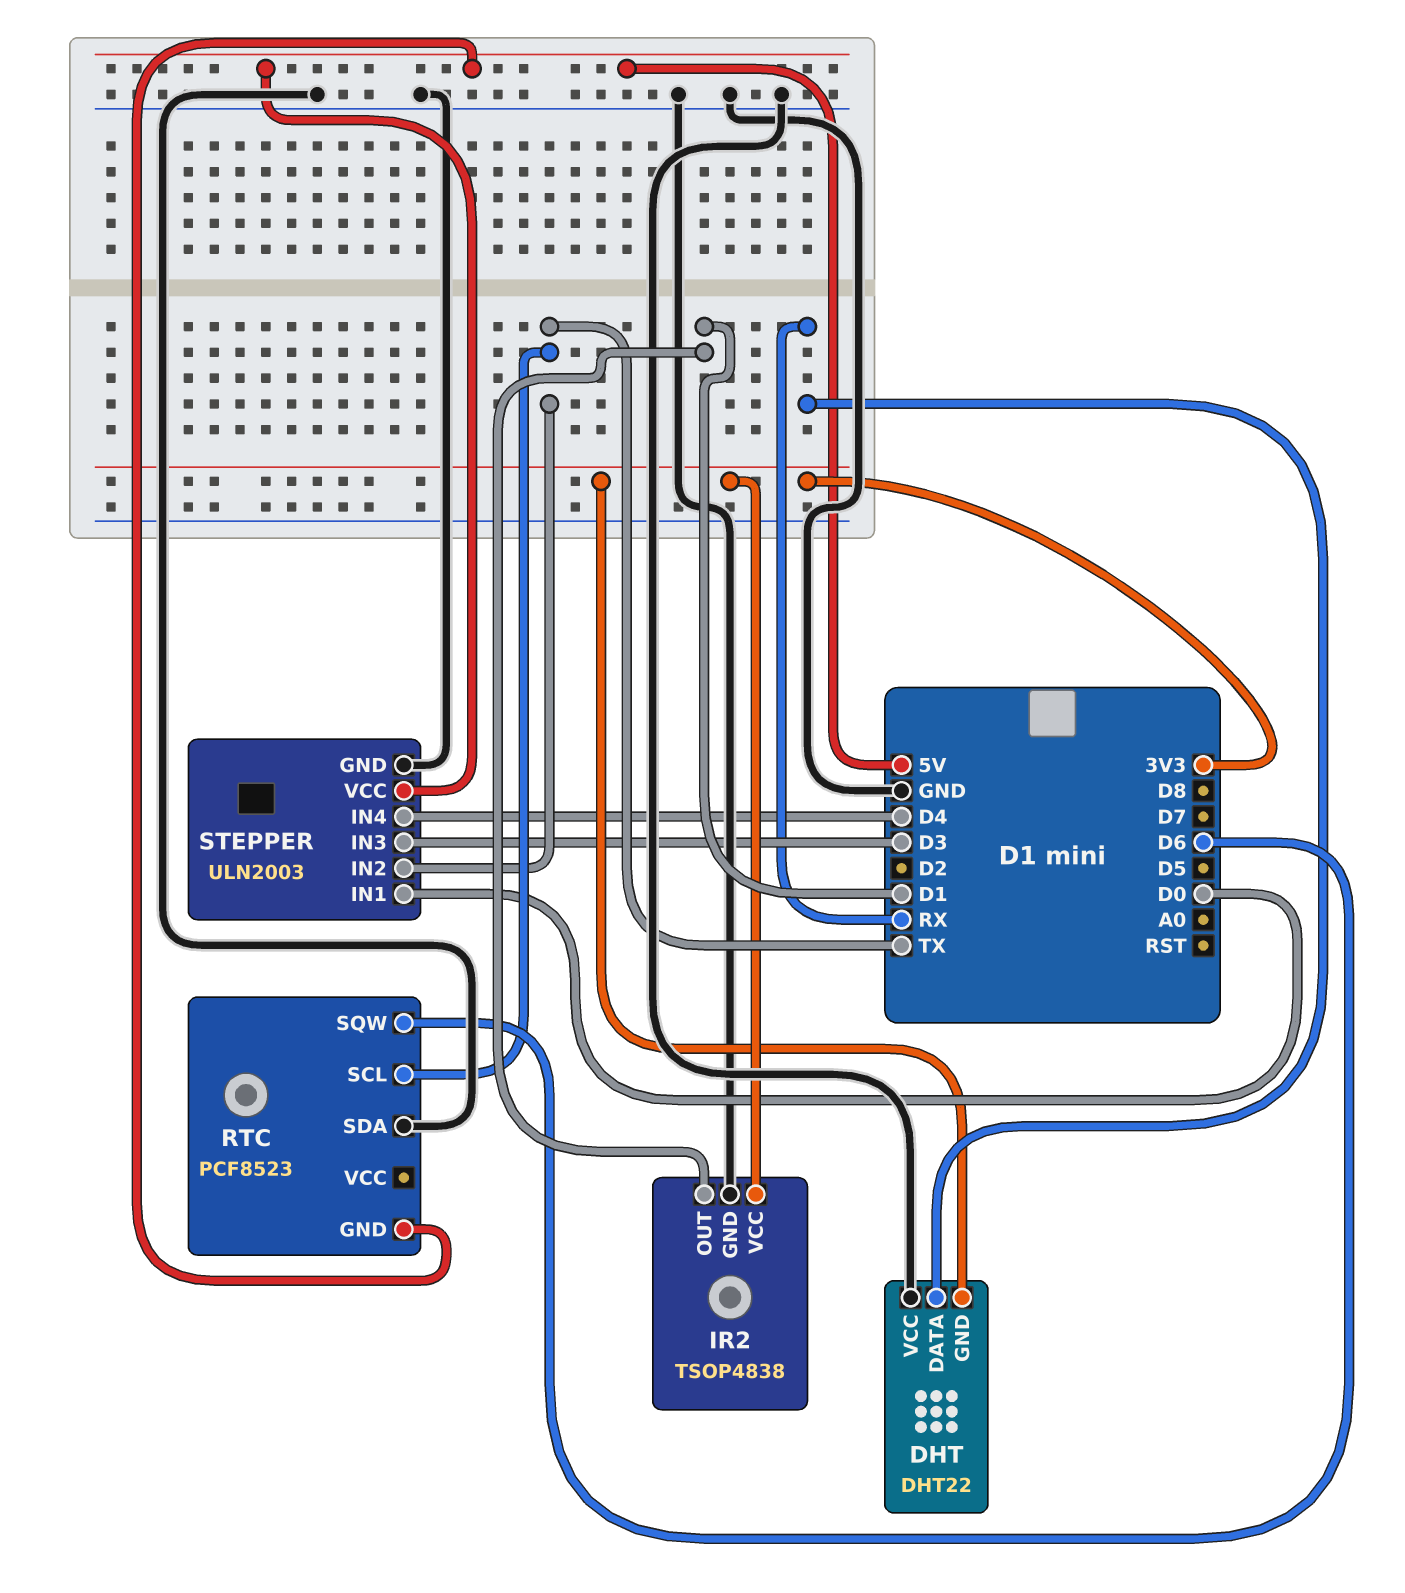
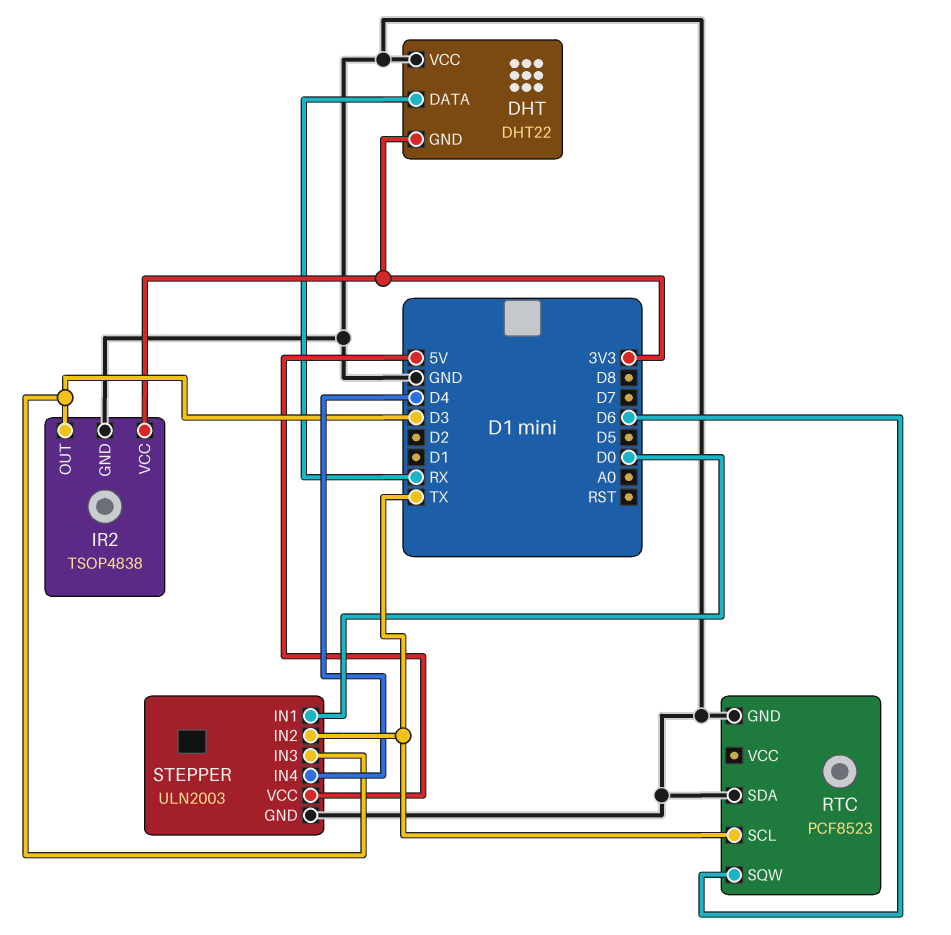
IR2 pin OUT: D1 -> D3
RTC pin GND: 5V -> GND

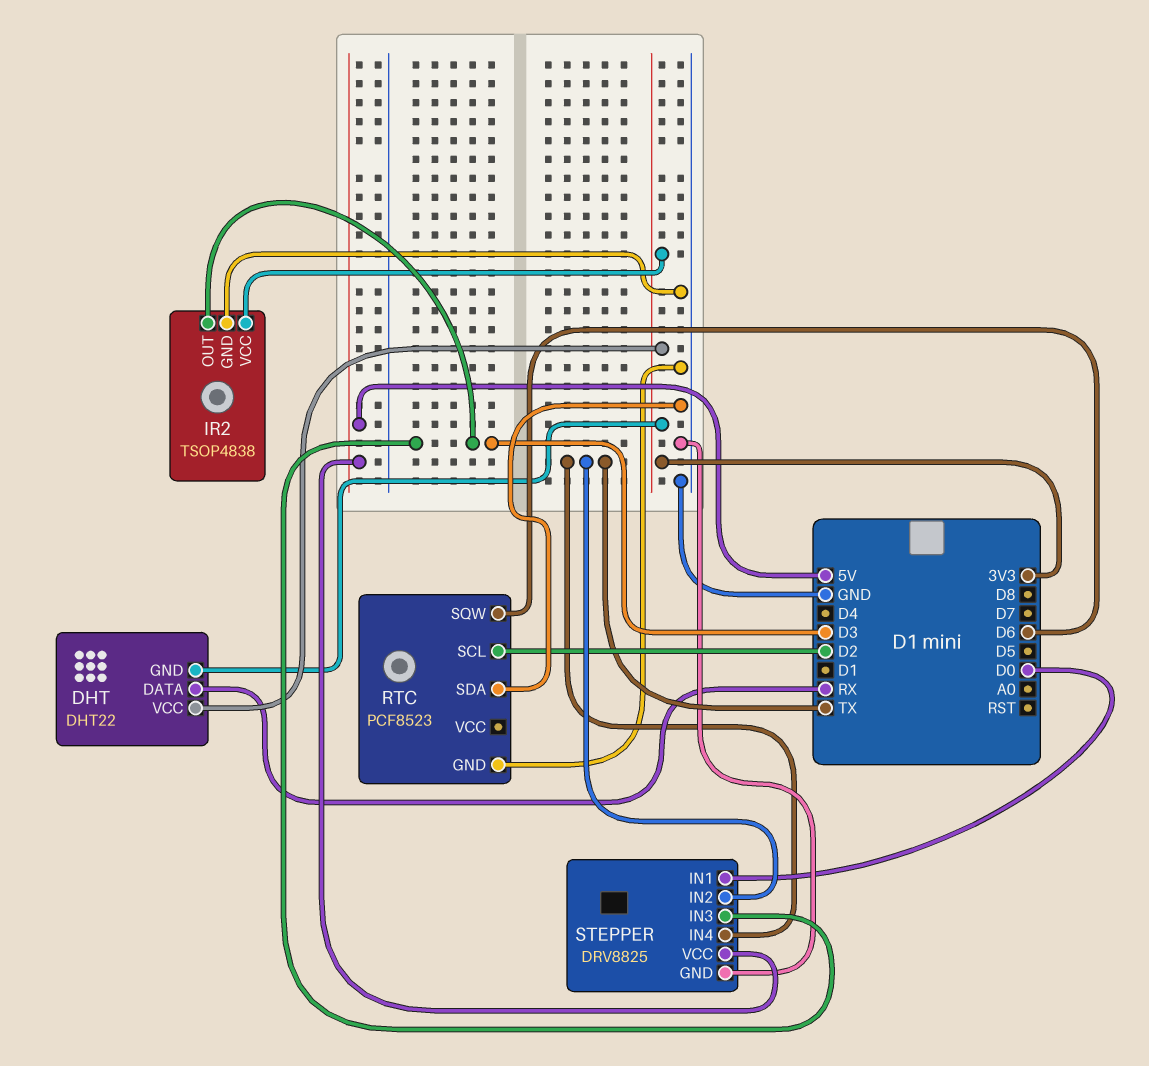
DHT pin VCC: GND -> 3V3
RTC pin SCL: TX -> D2
STEPPER: ULN2003 -> DRV8825
STEPPER pin IN4: D4 -> TX

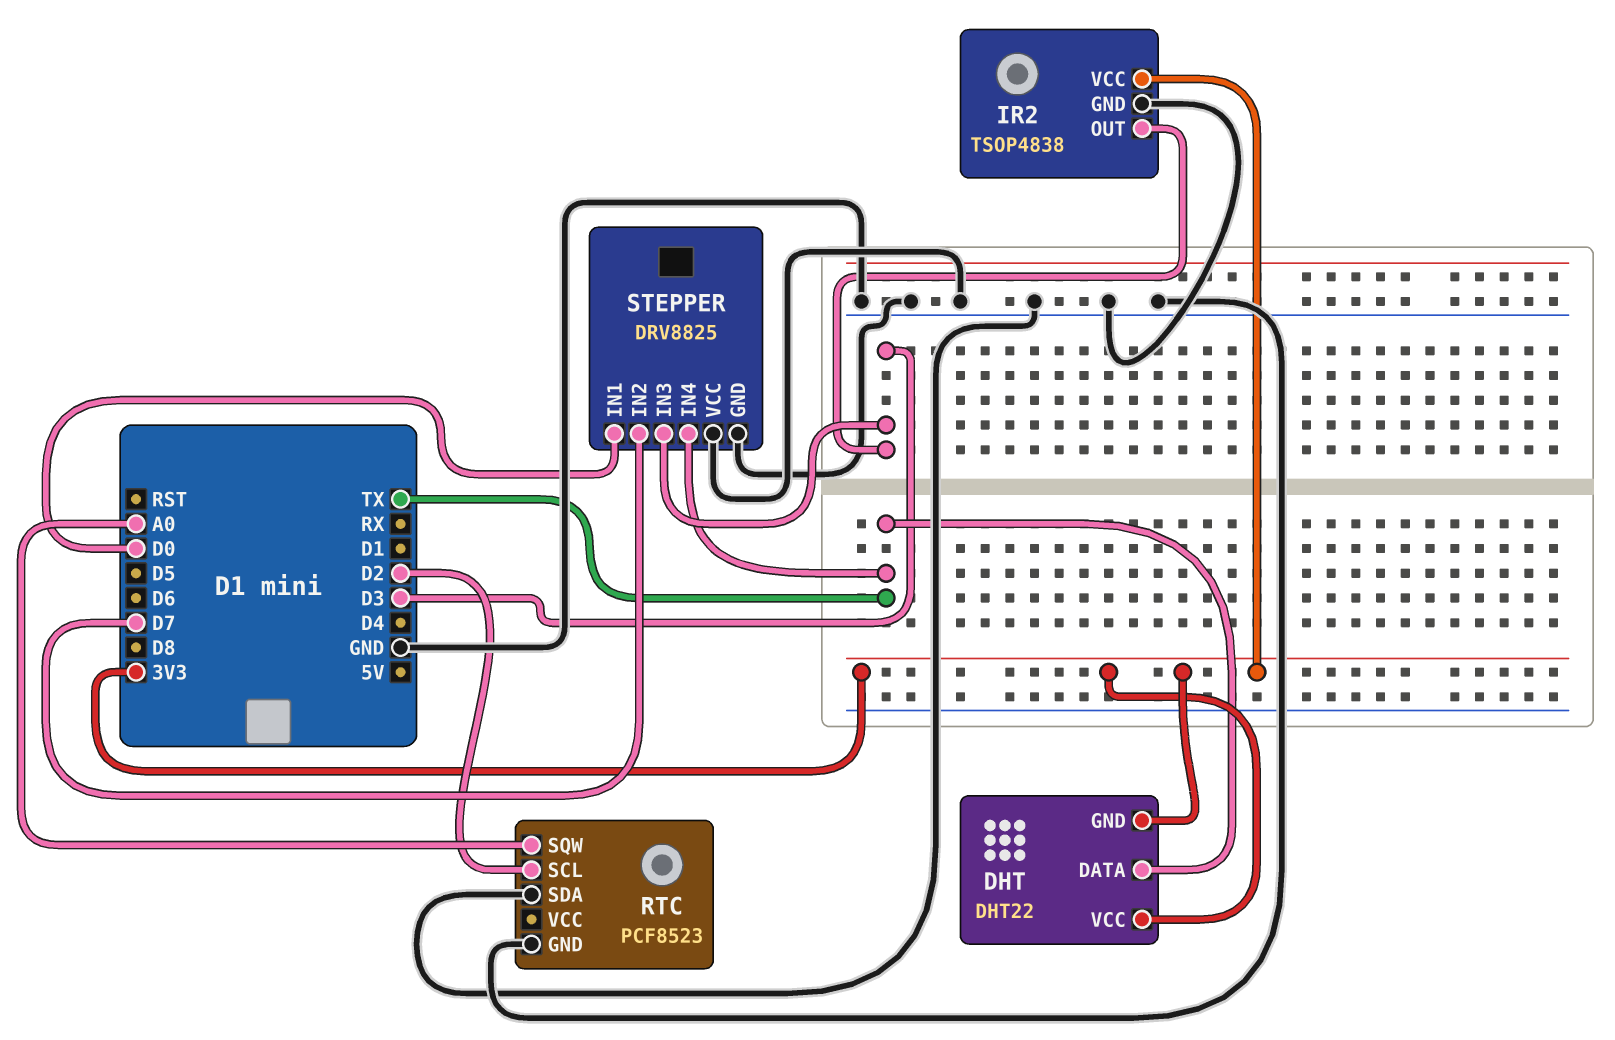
DHT pin DATA: RX -> TX
RTC pin SQW: D6 -> A0
STEPPER pin IN2: TX -> D7
STEPPER pin VCC: 5V -> GND

